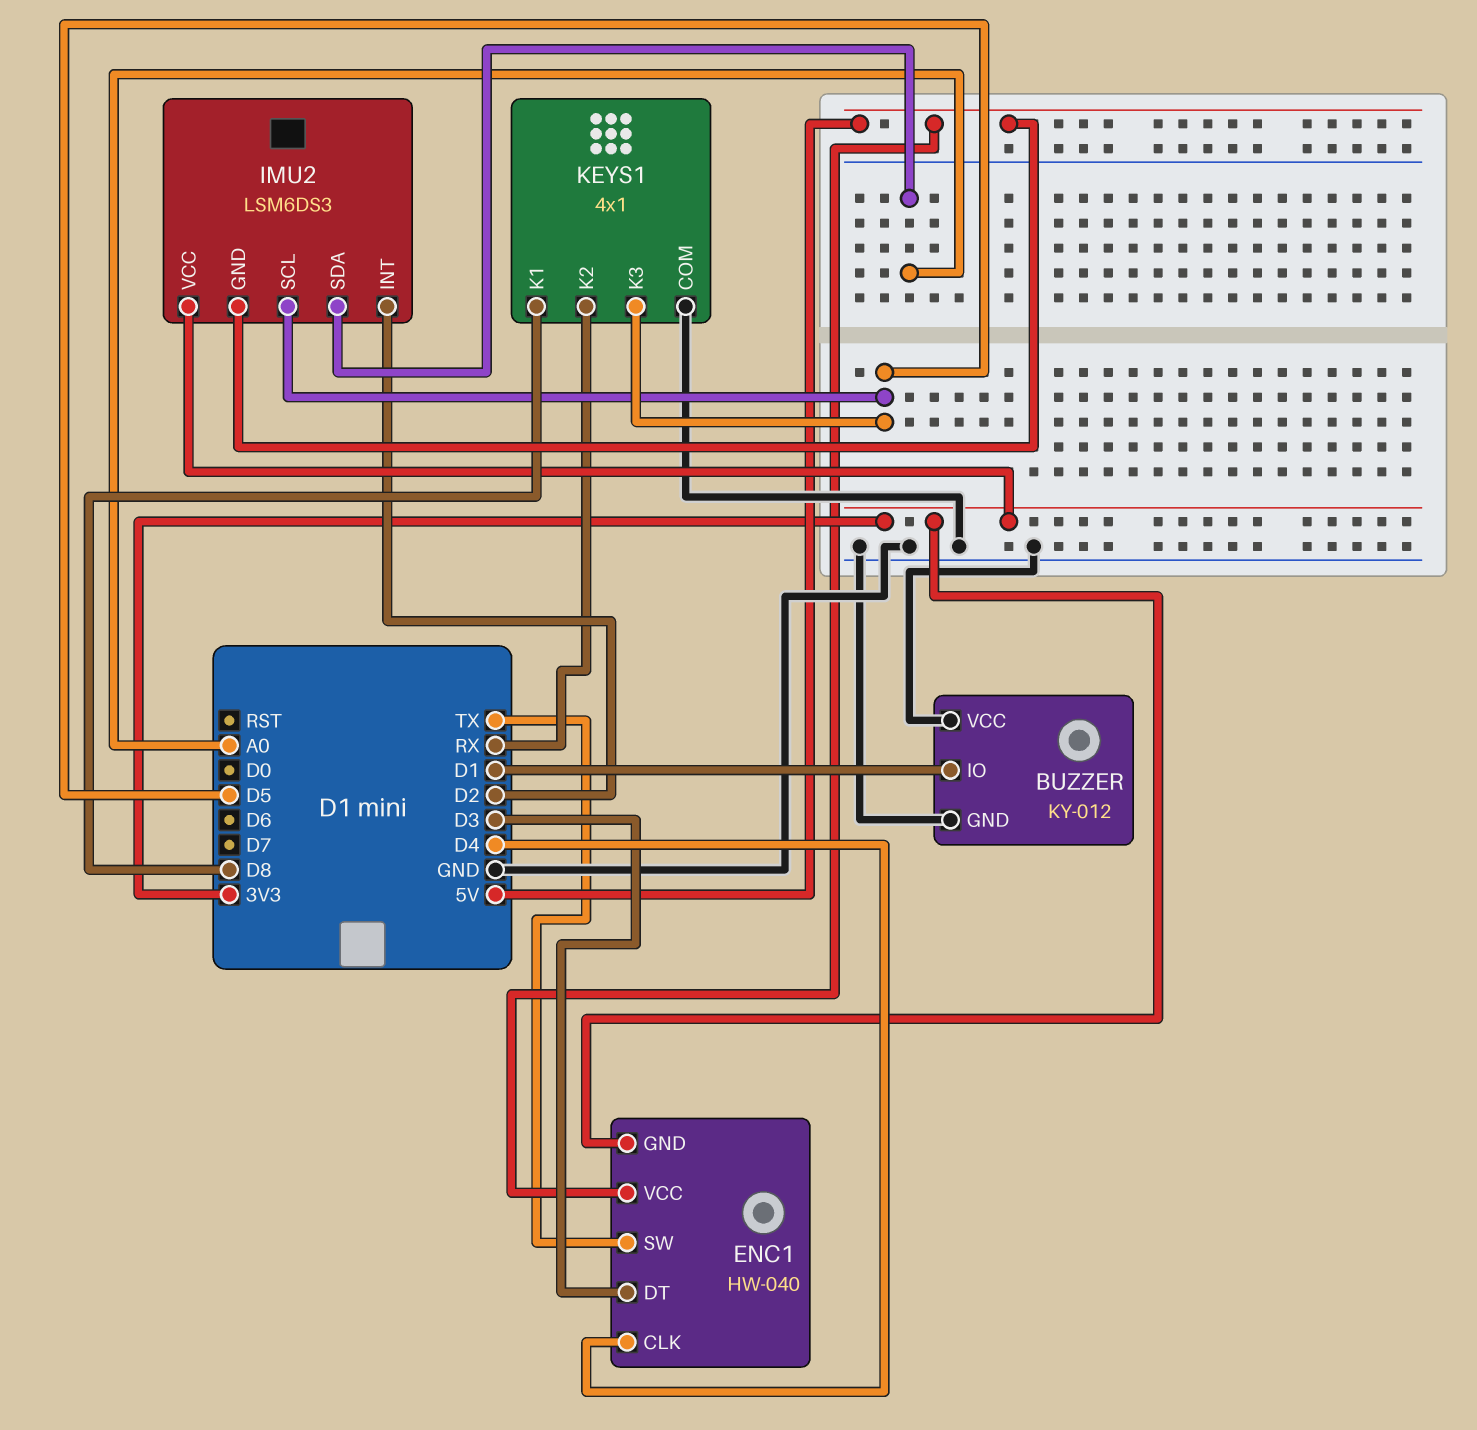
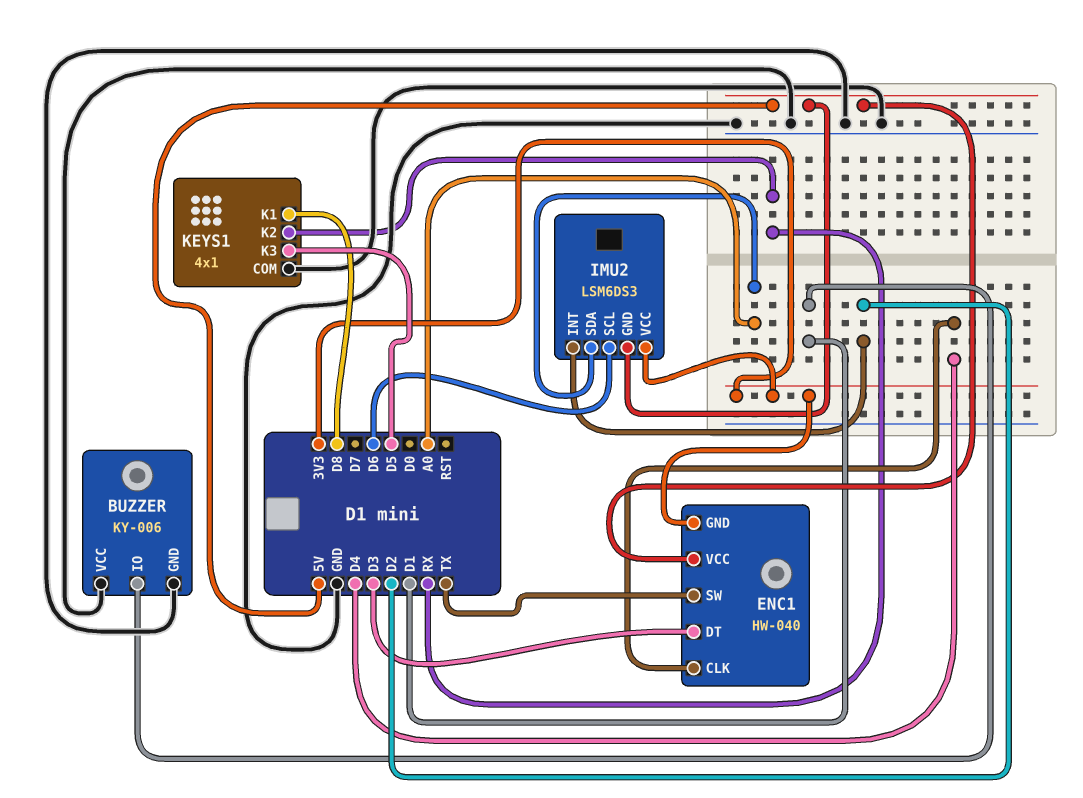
BUZZER: KY-012 -> KY-006
IMU2 pin SCL: D5 -> D6

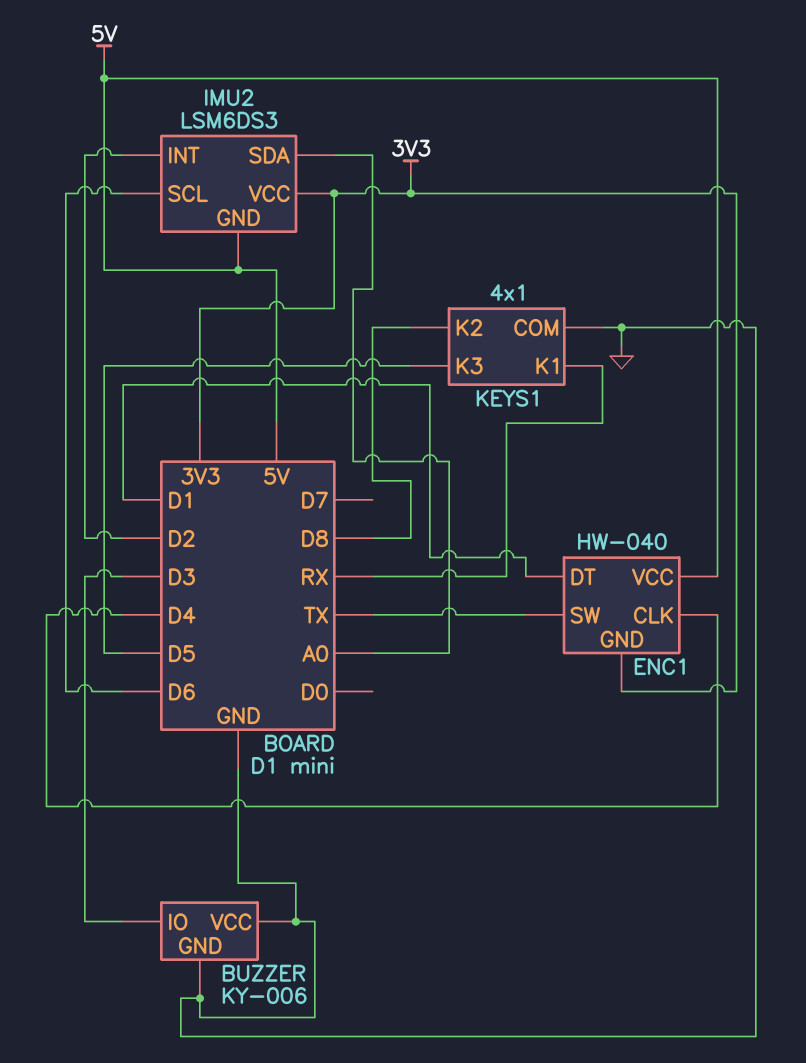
BUZZER pin IO: D1 -> D3
ENC1 pin DT: D3 -> D1
KEYS1 pin K1: D8 -> RX
KEYS1 pin K2: RX -> D8

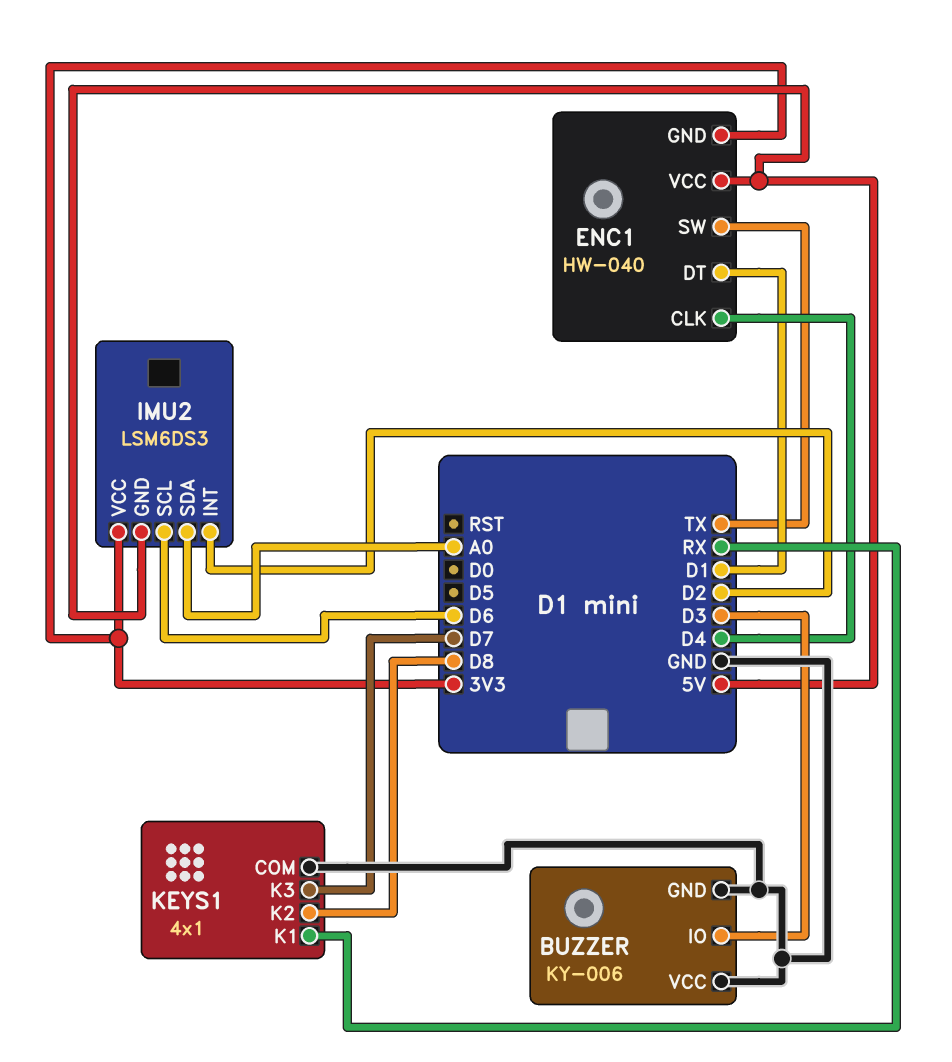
KEYS1 pin K3: D5 -> D7

